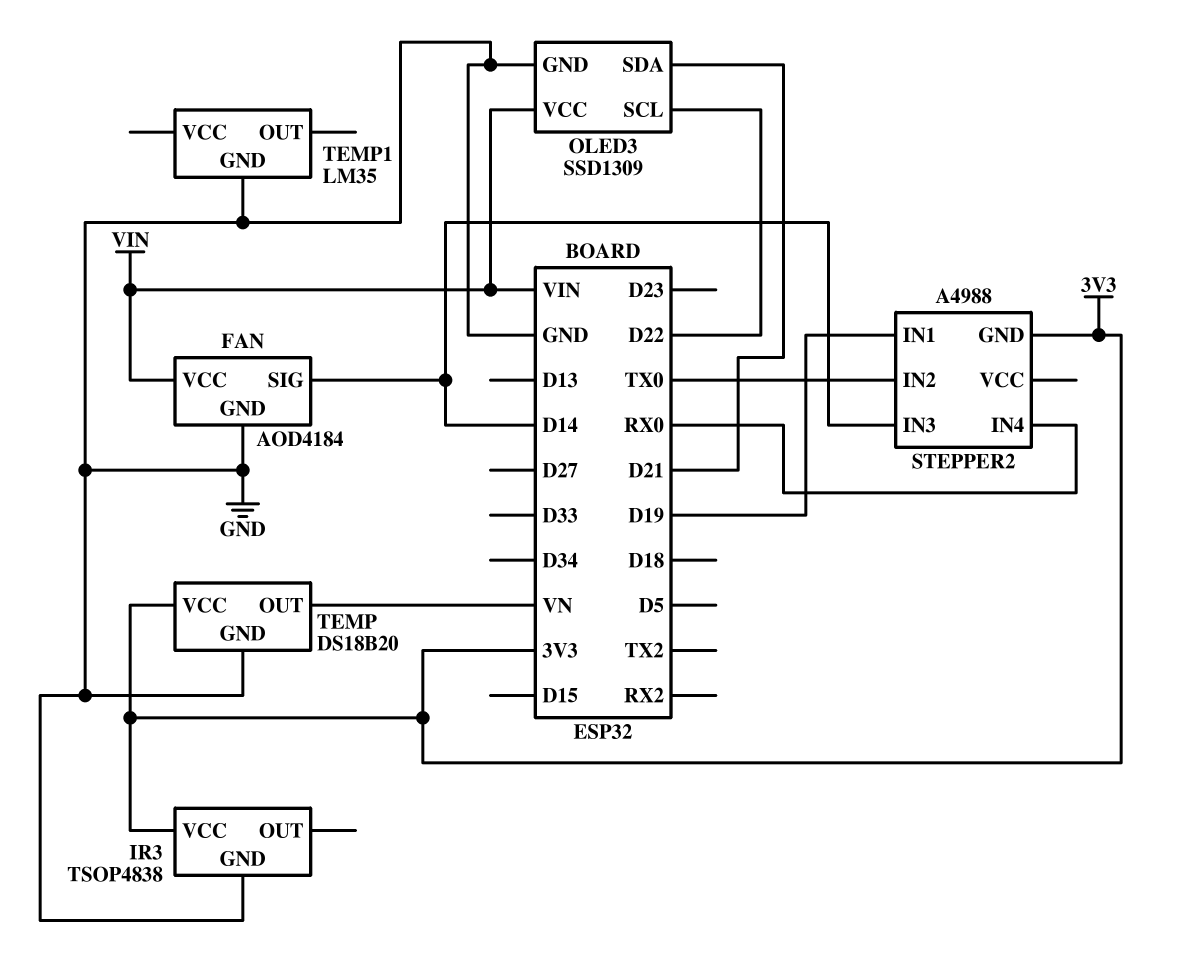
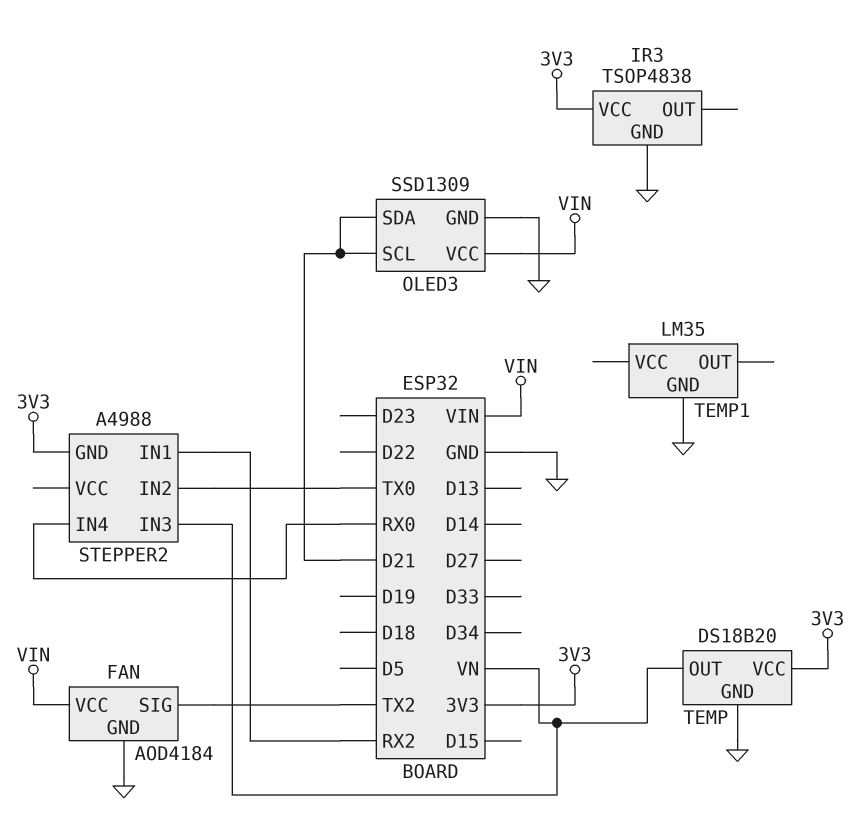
FAN pin SIG: D14 -> TX2
OLED3 pin SCL: D22 -> D21
STEPPER2 pin IN1: D19 -> RX2
STEPPER2 pin IN3: D14 -> VN

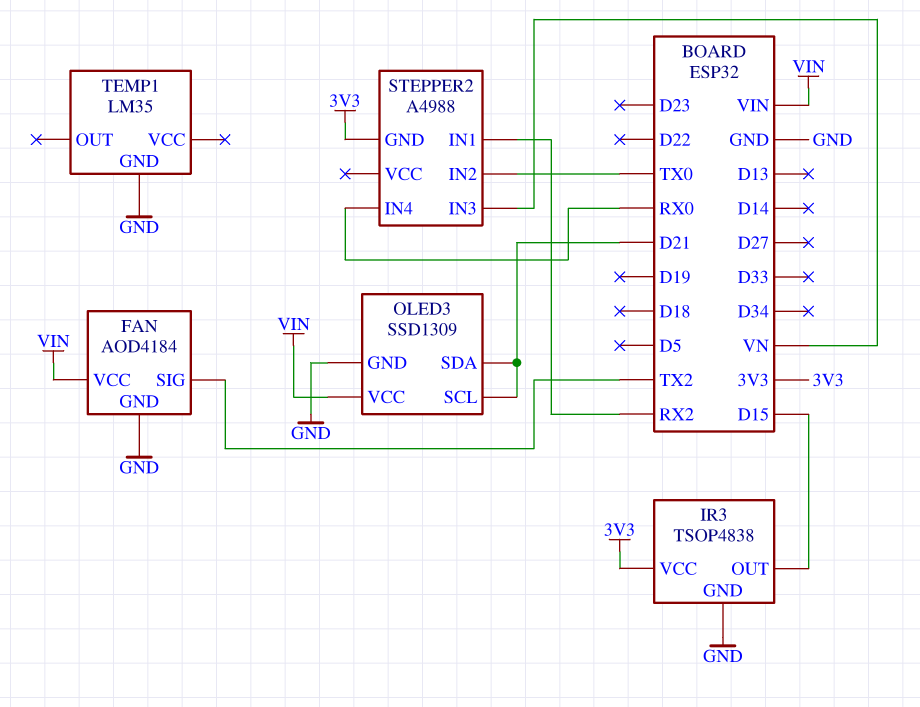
IR3 pin OUT: none -> D15
TEMP: DS18B20 -> none
TEMP pin GND: GND -> none
TEMP pin OUT: VN -> none
TEMP pin VCC: 3V3 -> none

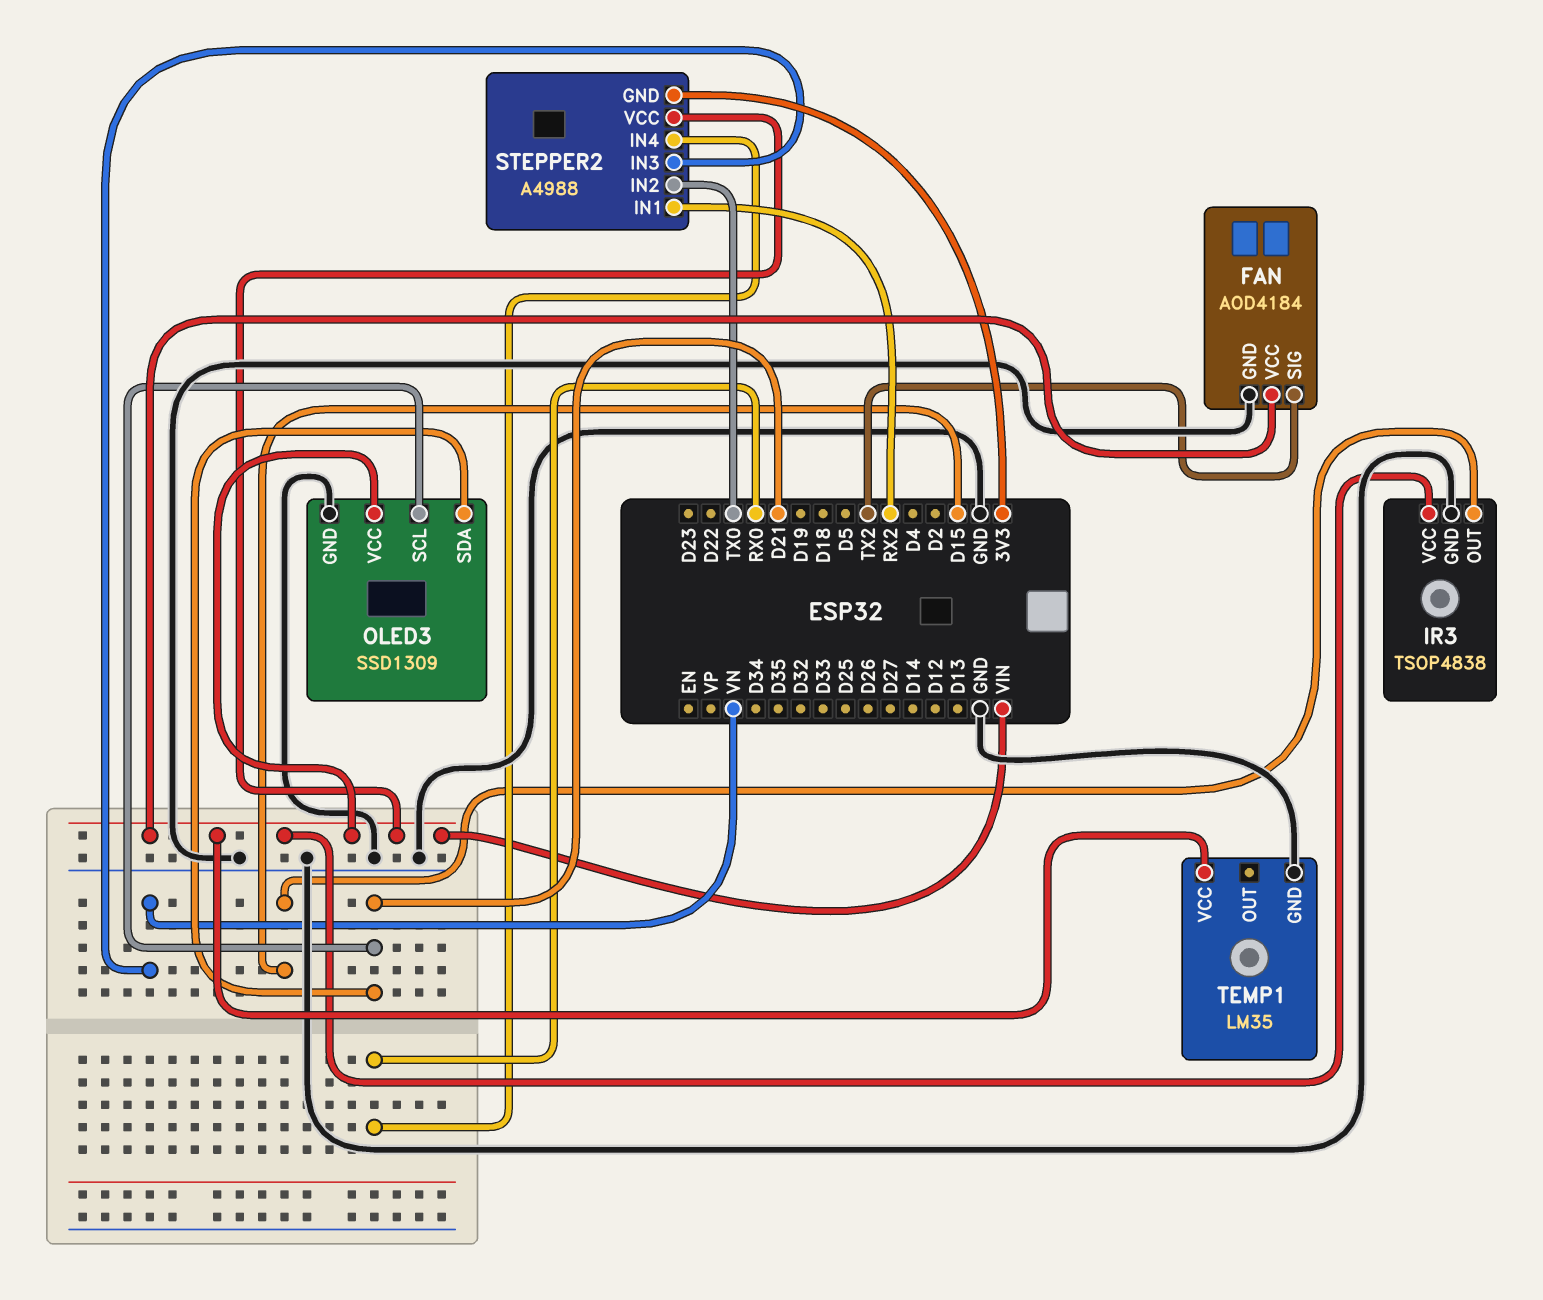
IR3 pin VCC: 3V3 -> VIN
STEPPER2 pin VCC: none -> VIN
TEMP1 pin VCC: none -> VIN

